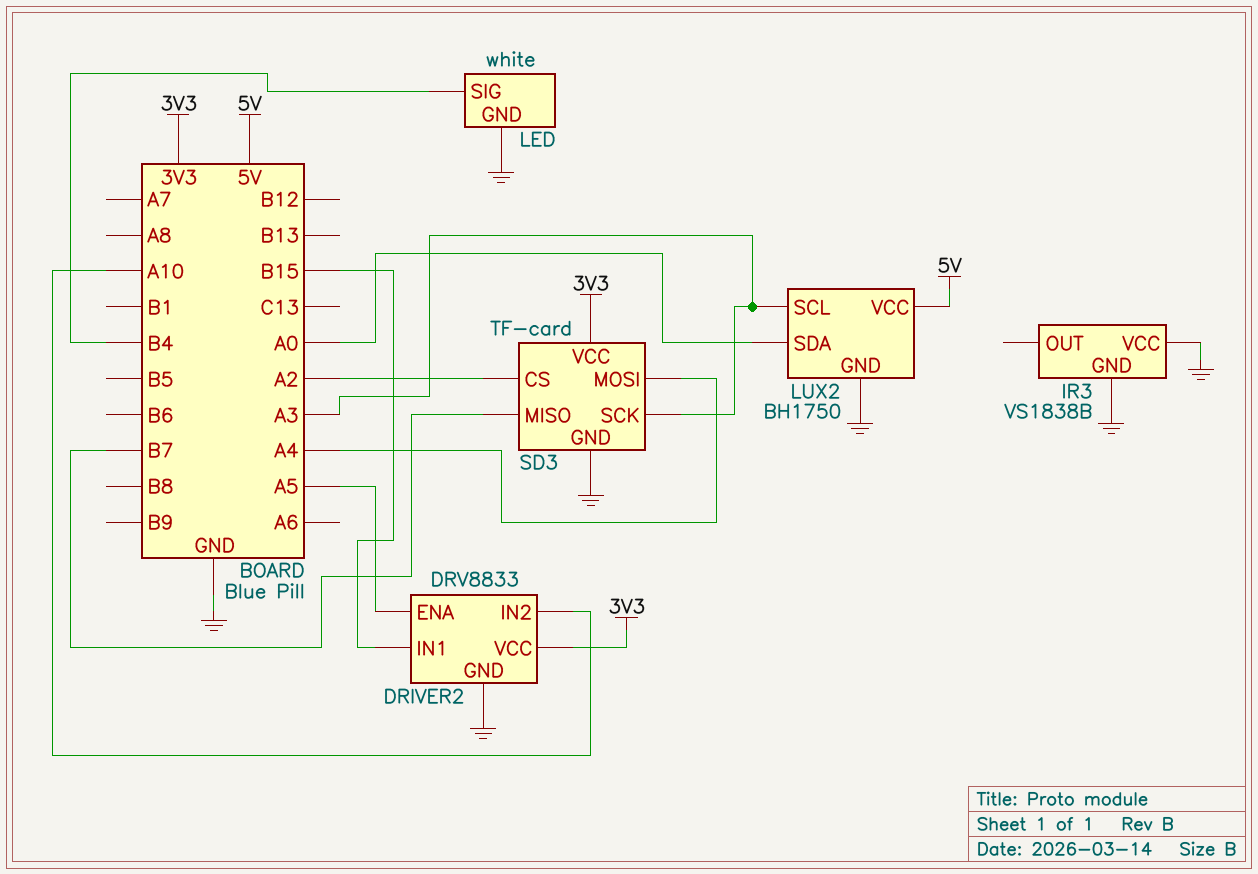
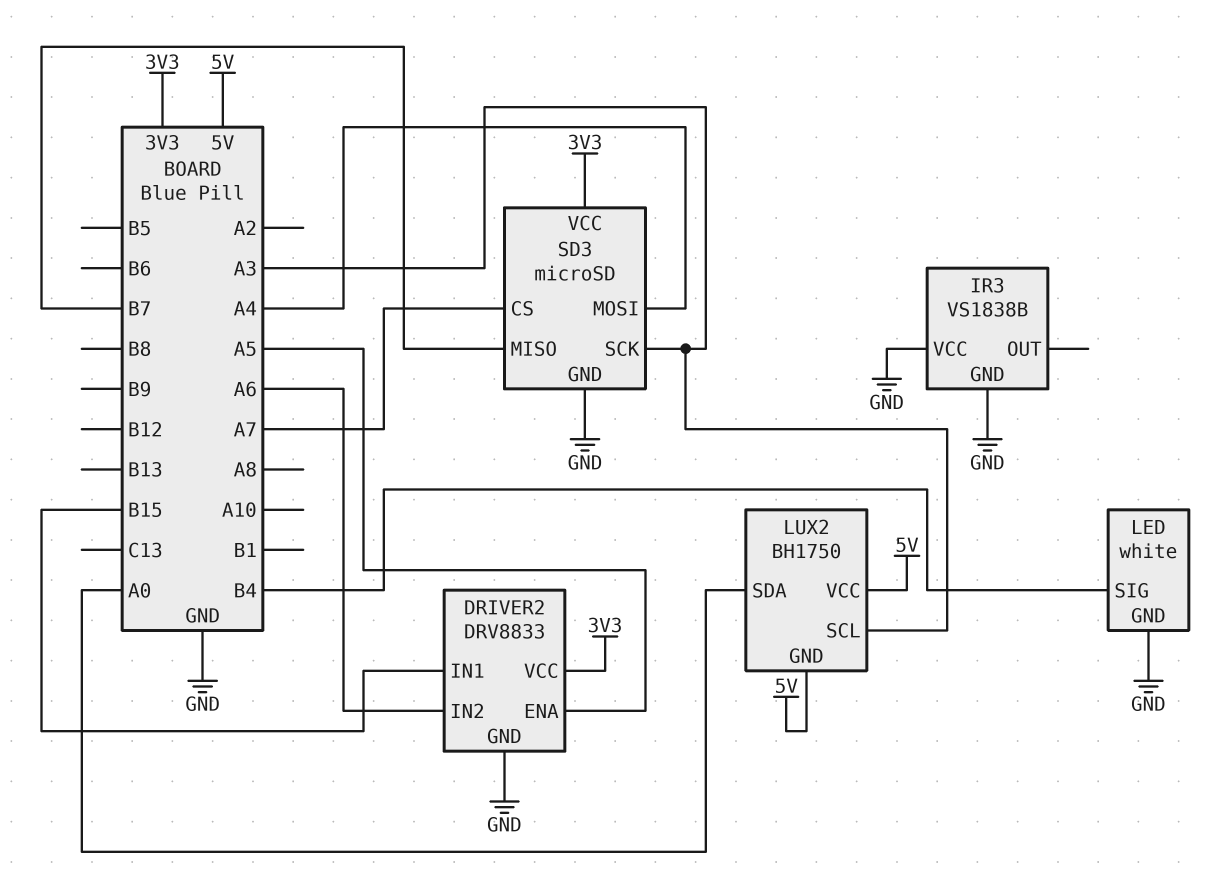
DRIVER2 pin IN2: A10 -> A6
LUX2 pin GND: GND -> 5V
SD3: TF-card -> microSD
SD3 pin CS: A2 -> A7

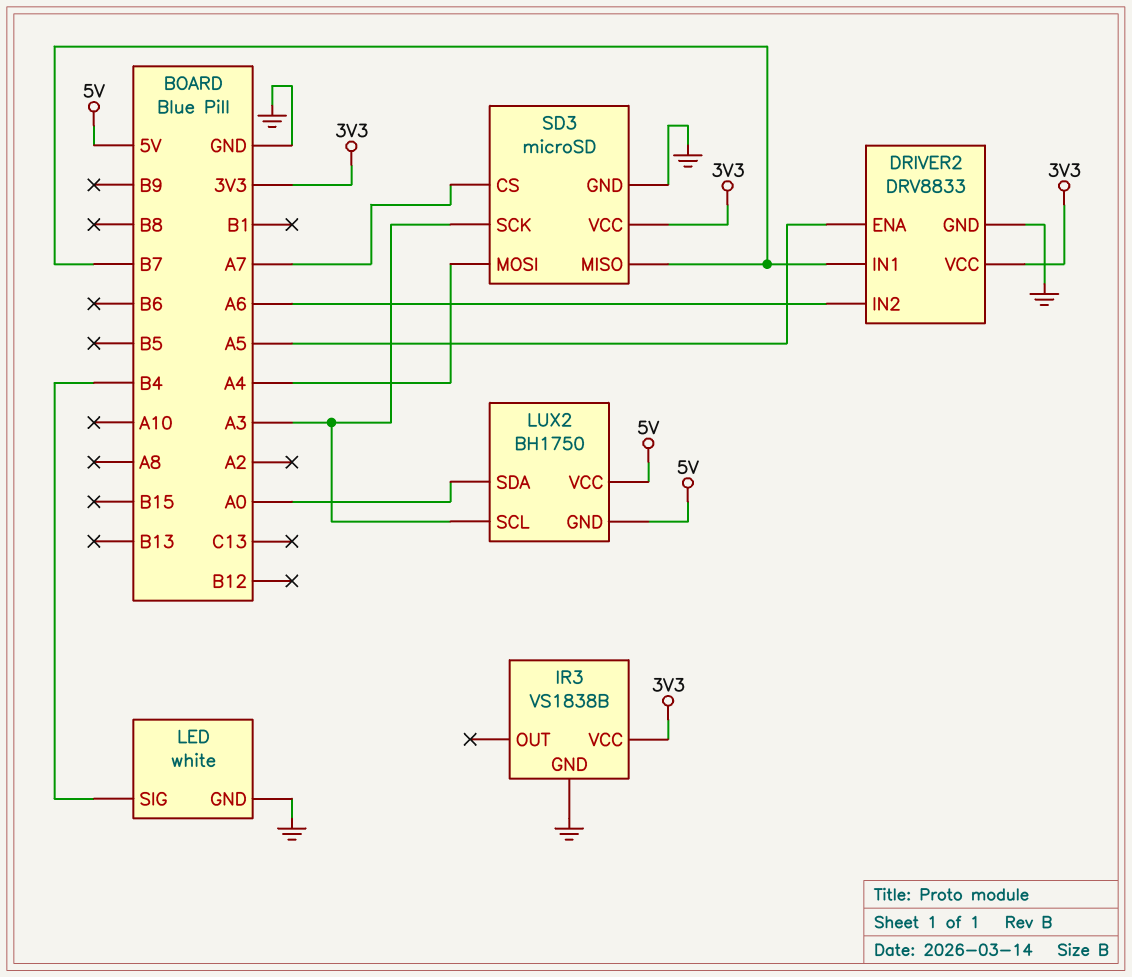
DRIVER2 pin IN1: B15 -> B7
IR3 pin VCC: GND -> 3V3

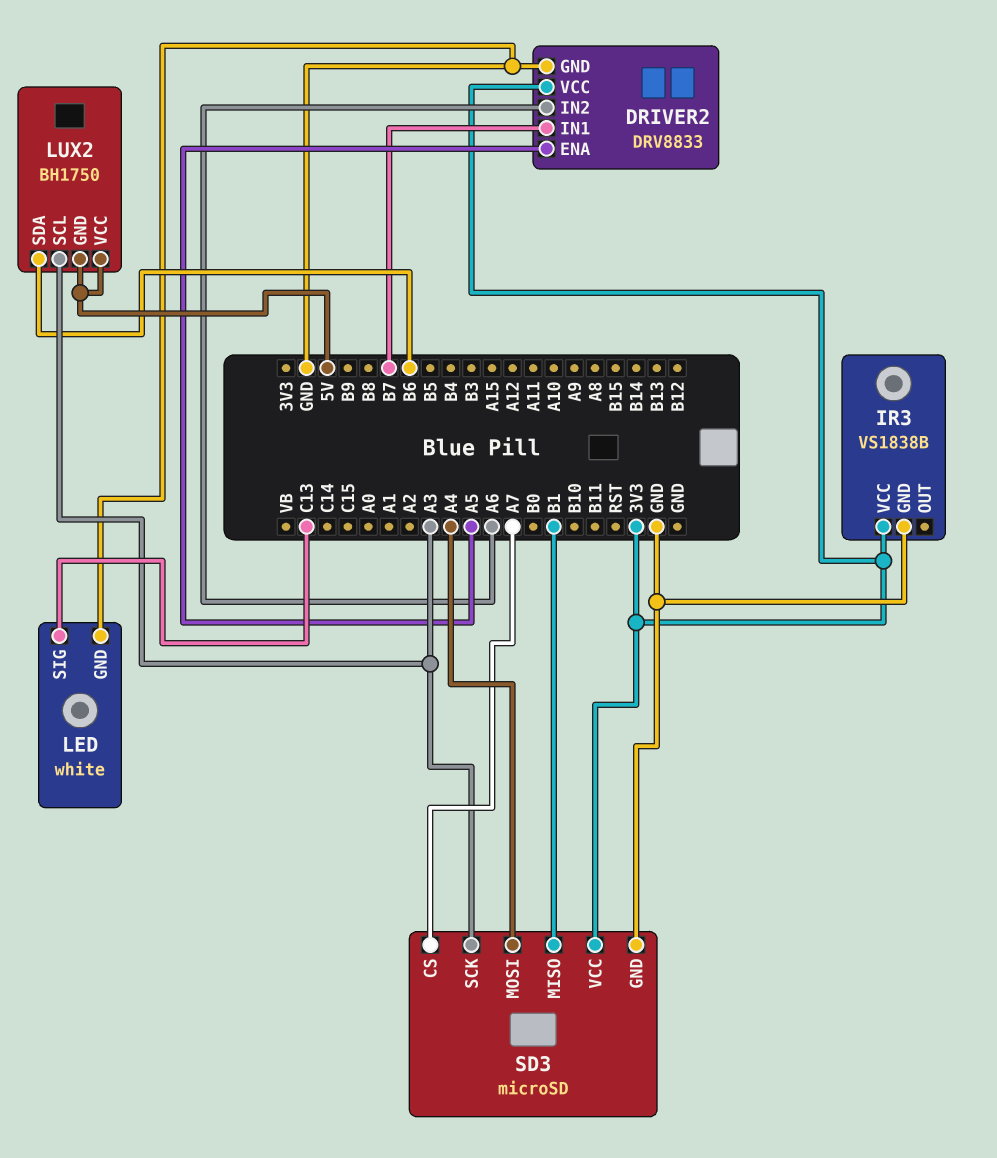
LED pin SIG: B4 -> C13
LUX2 pin SDA: A0 -> B6
SD3 pin MISO: B7 -> B1

